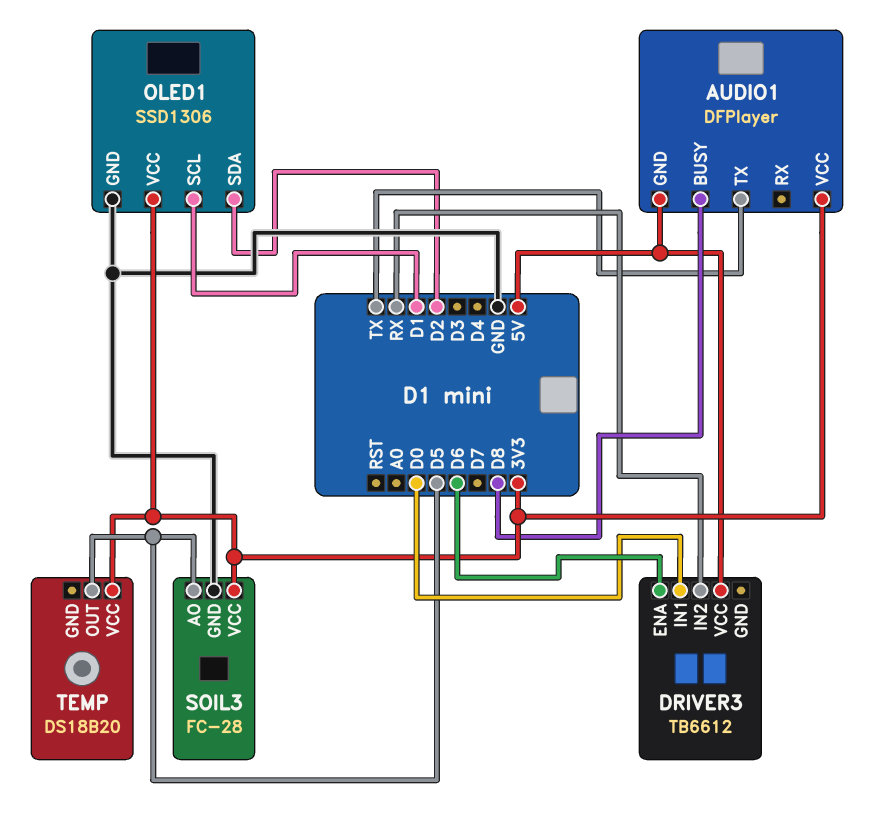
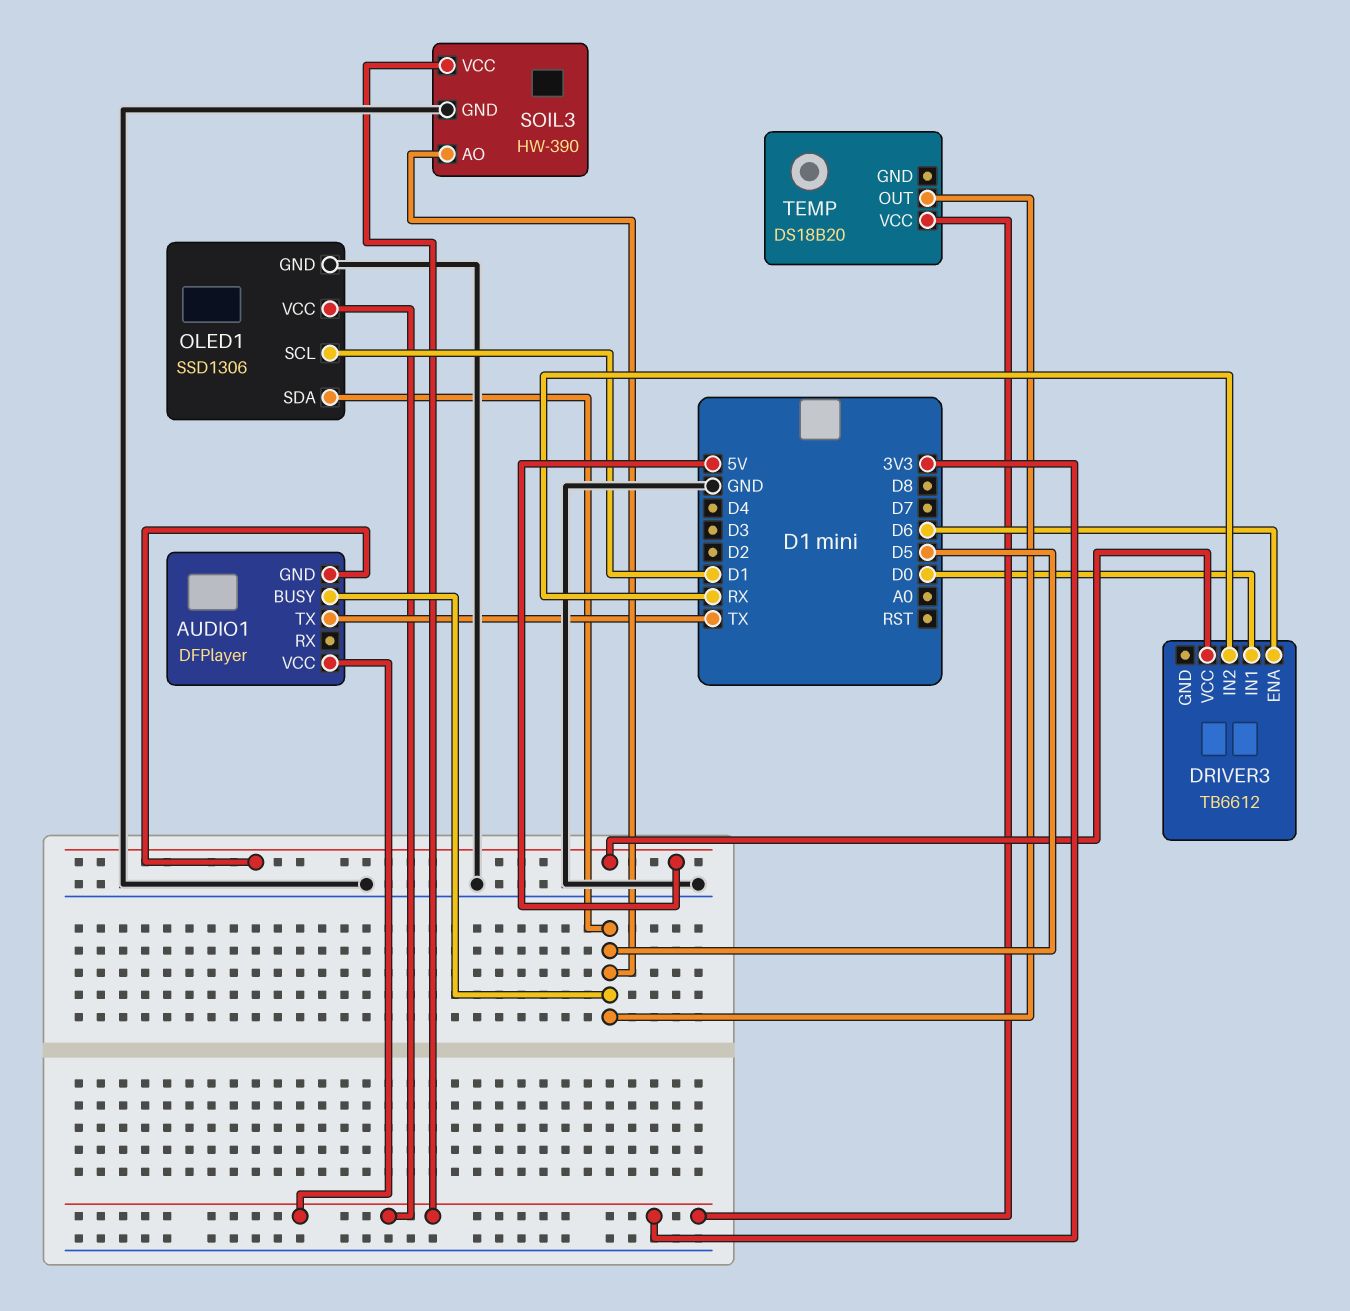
AUDIO1 pin BUSY: D8 -> D5
OLED1 pin SDA: D2 -> D5
SOIL3: FC-28 -> HW-390

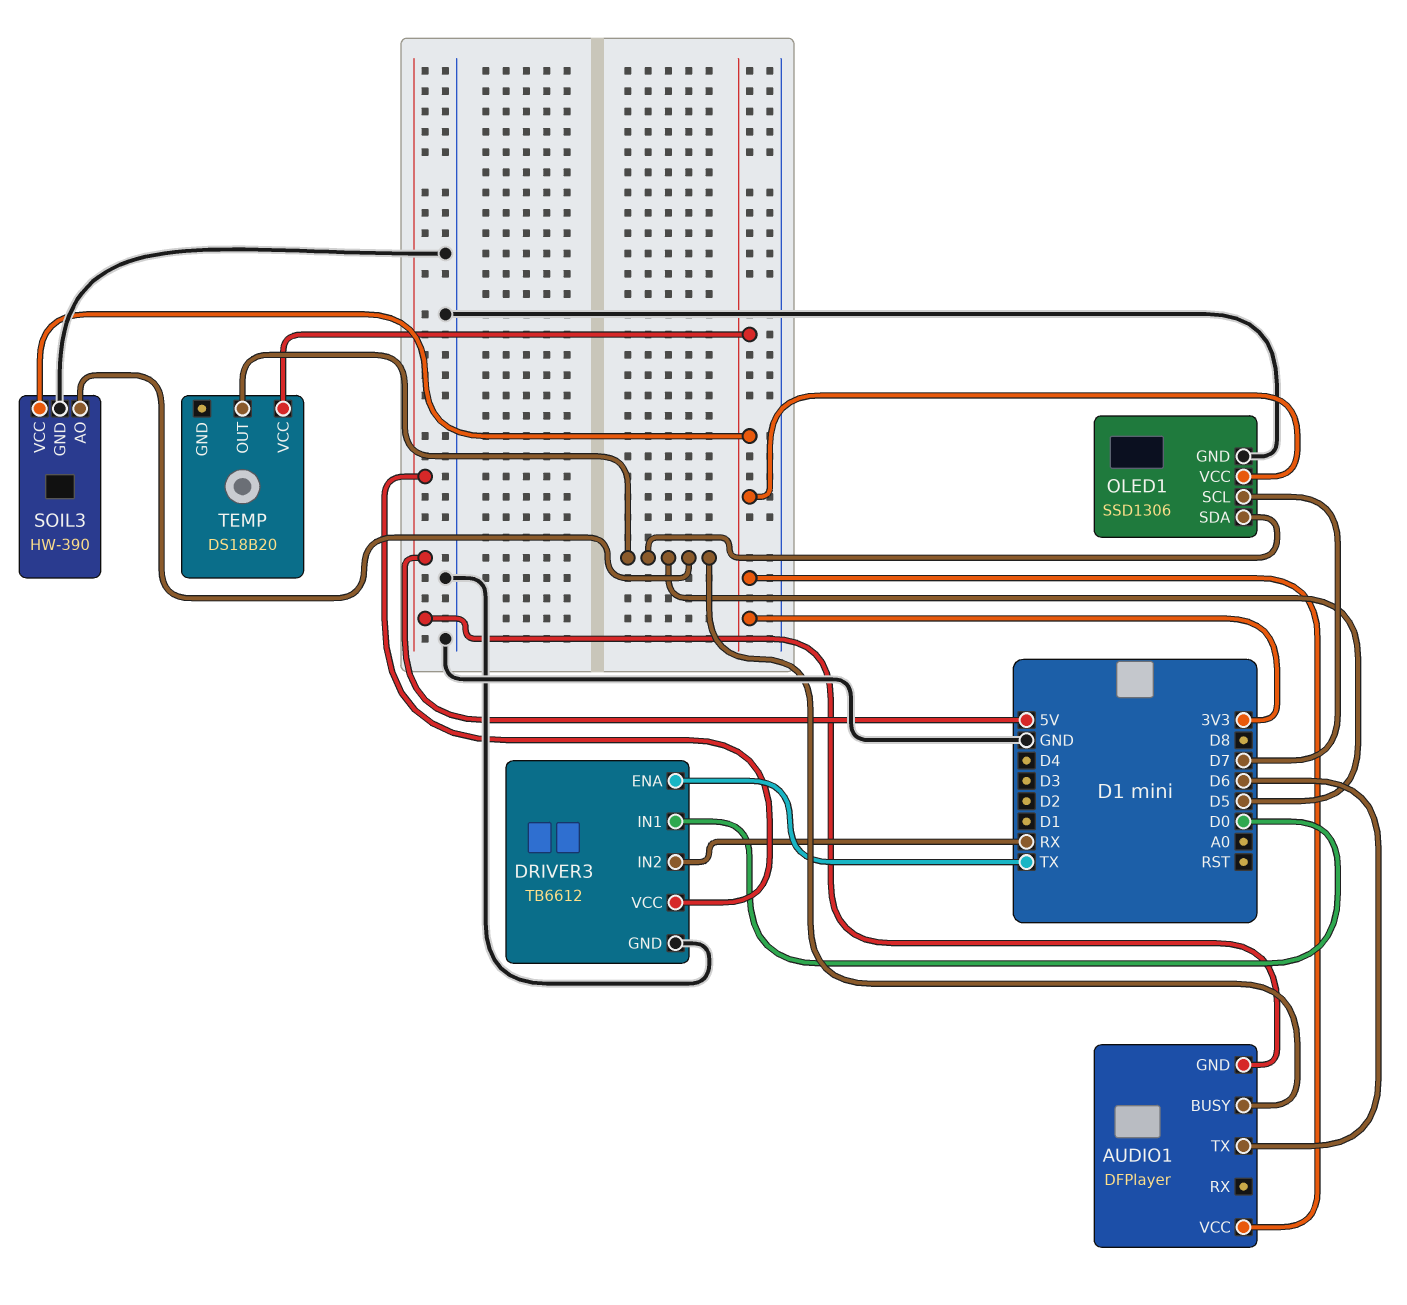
AUDIO1 pin TX: TX -> D6
DRIVER3 pin ENA: D6 -> TX
DRIVER3 pin GND: none -> GND
OLED1 pin SCL: D1 -> D7

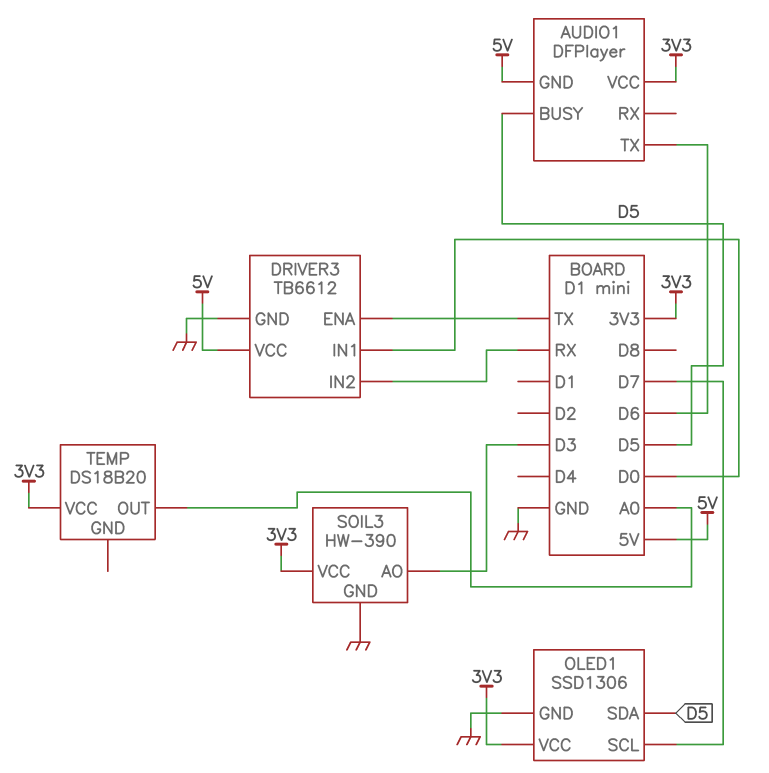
SOIL3 pin AO: D5 -> D3
TEMP pin OUT: D5 -> A0

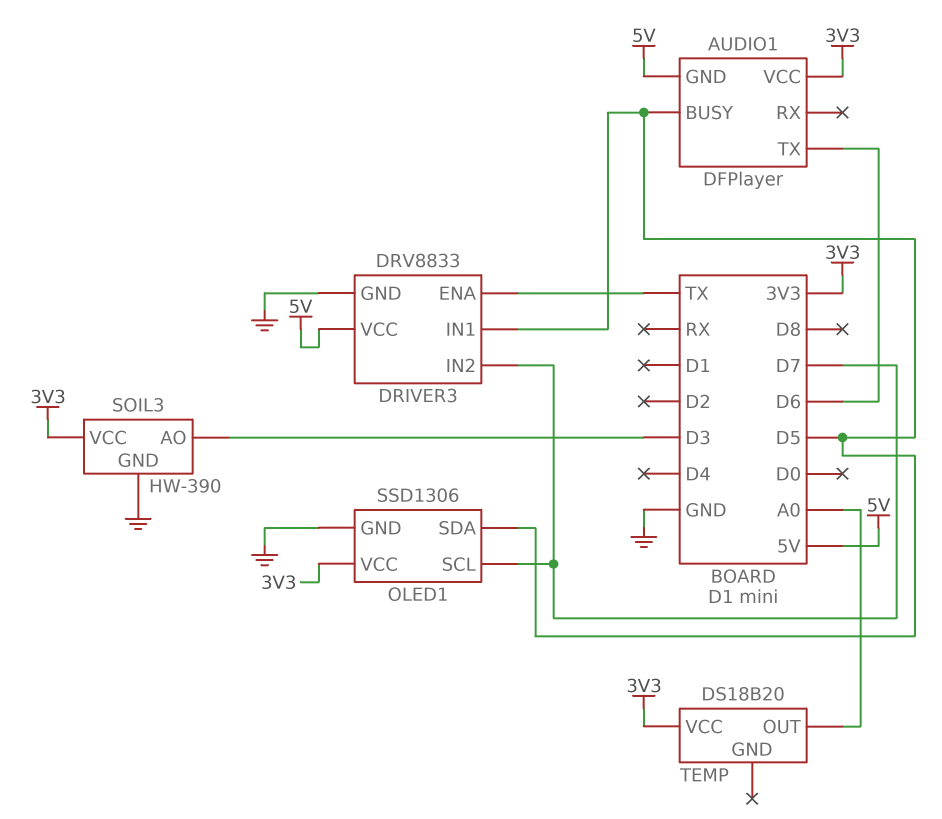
DRIVER3: TB6612 -> DRV8833
DRIVER3 pin IN1: D0 -> D5
DRIVER3 pin IN2: RX -> D7

